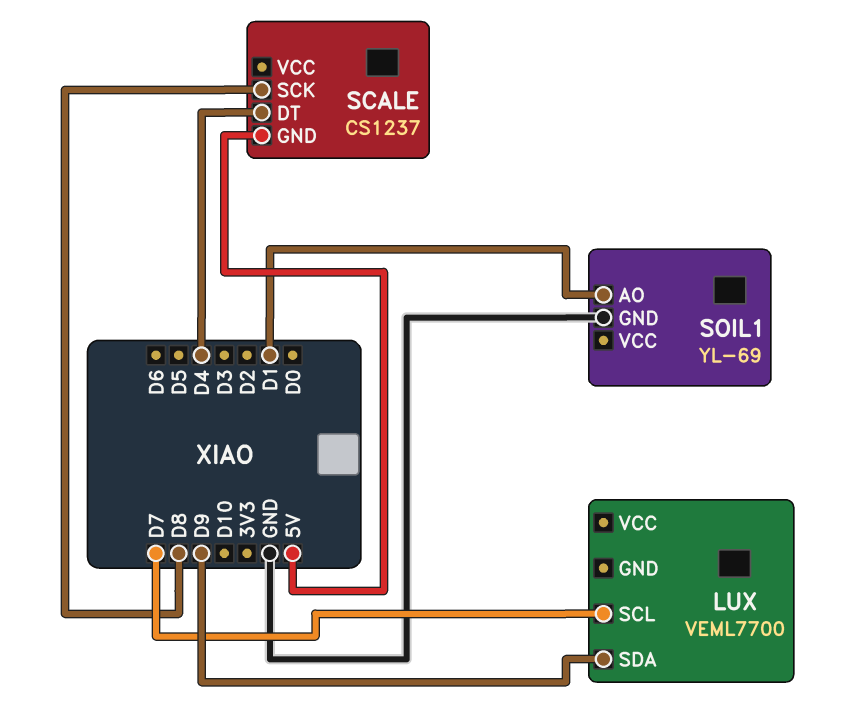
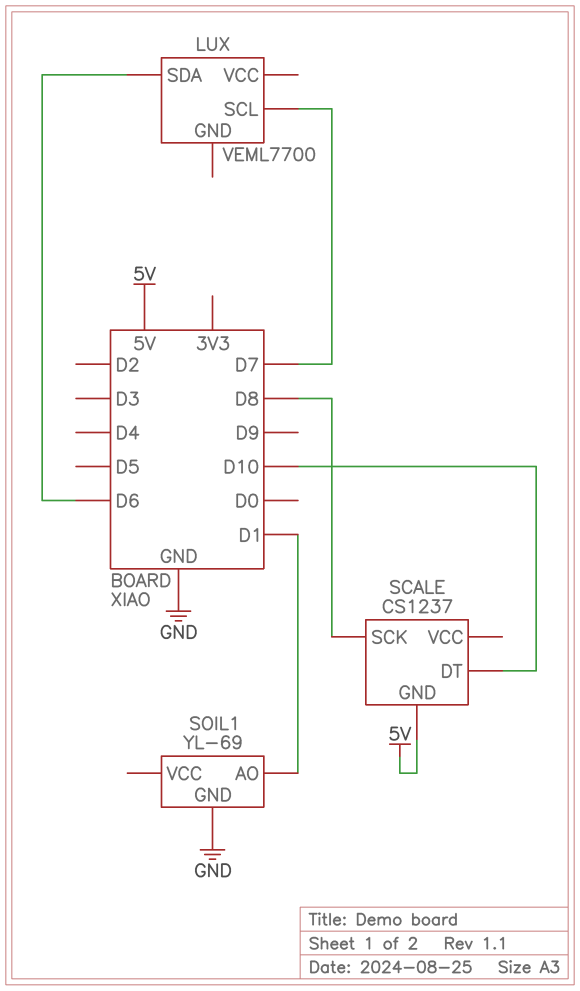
LUX pin SDA: D9 -> D6
SCALE pin DT: D4 -> D10

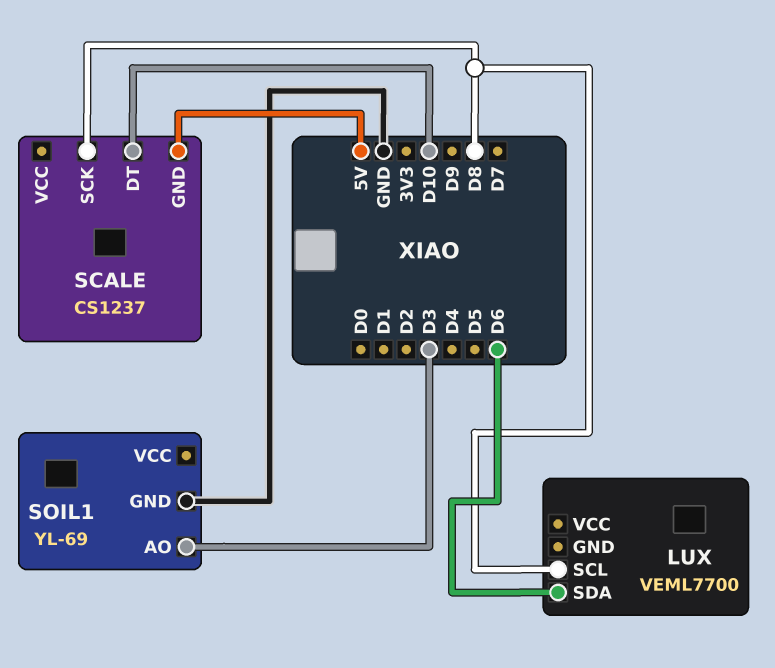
LUX pin SCL: D7 -> D8
SOIL1 pin AO: D1 -> D3

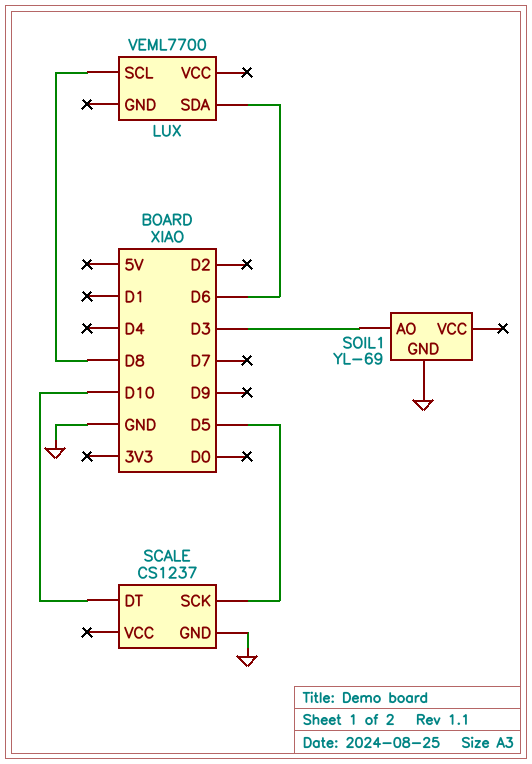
SCALE pin GND: 5V -> GND
SCALE pin SCK: D8 -> D5

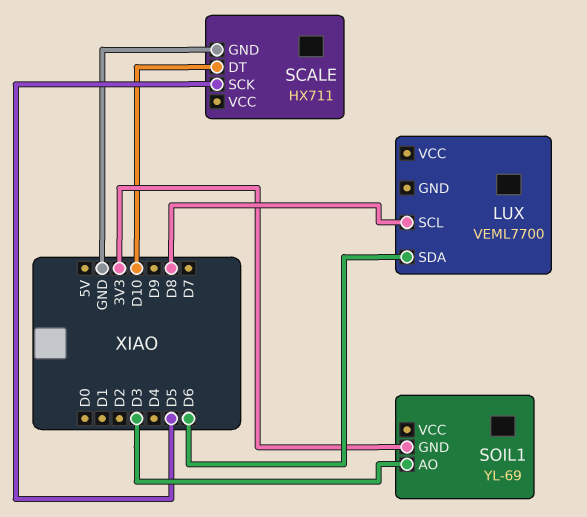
SCALE: CS1237 -> HX711
SOIL1 pin GND: GND -> 3V3

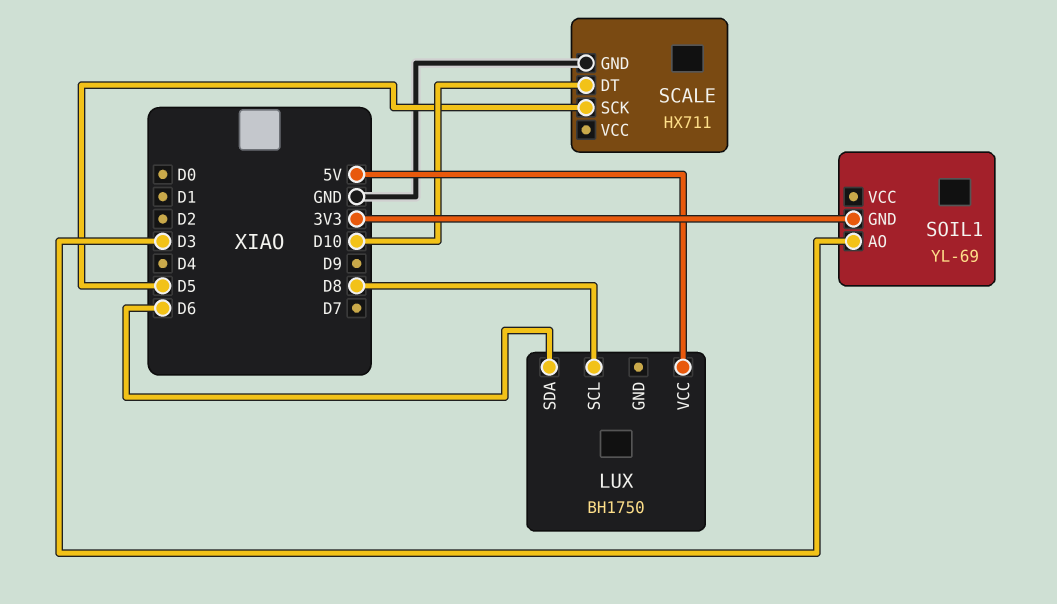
LUX: VEML7700 -> BH1750
LUX pin VCC: none -> 5V

